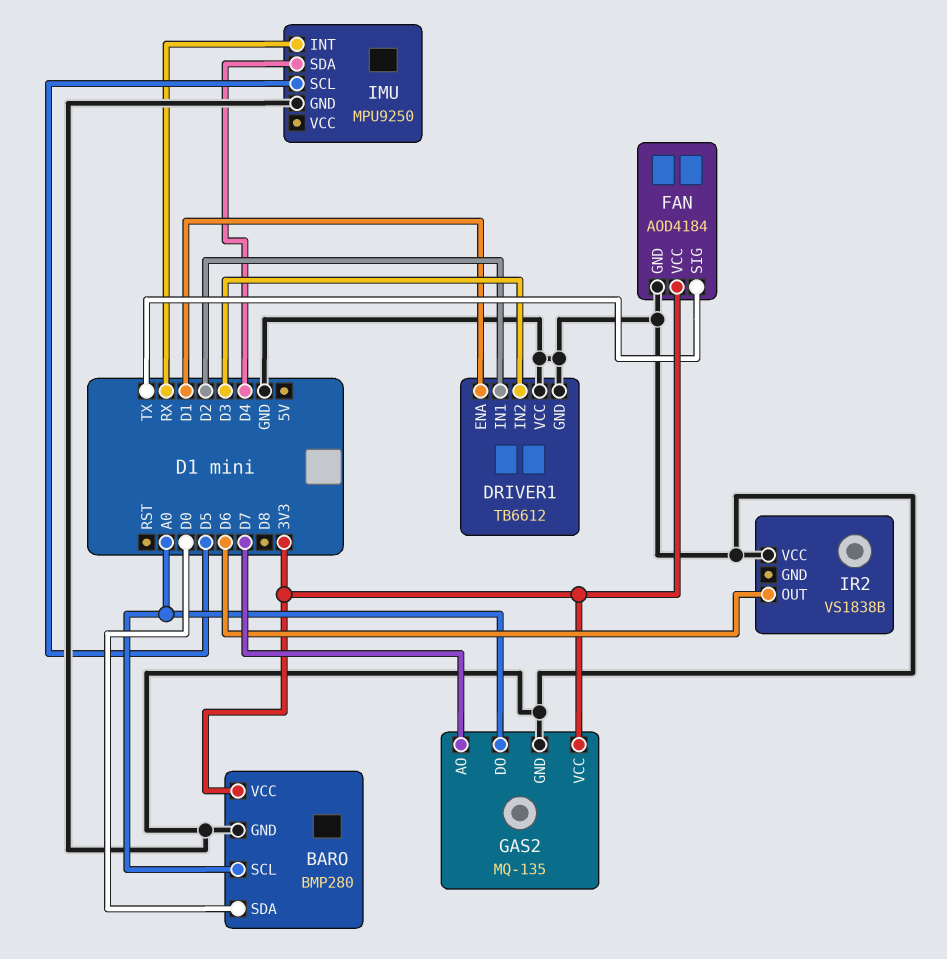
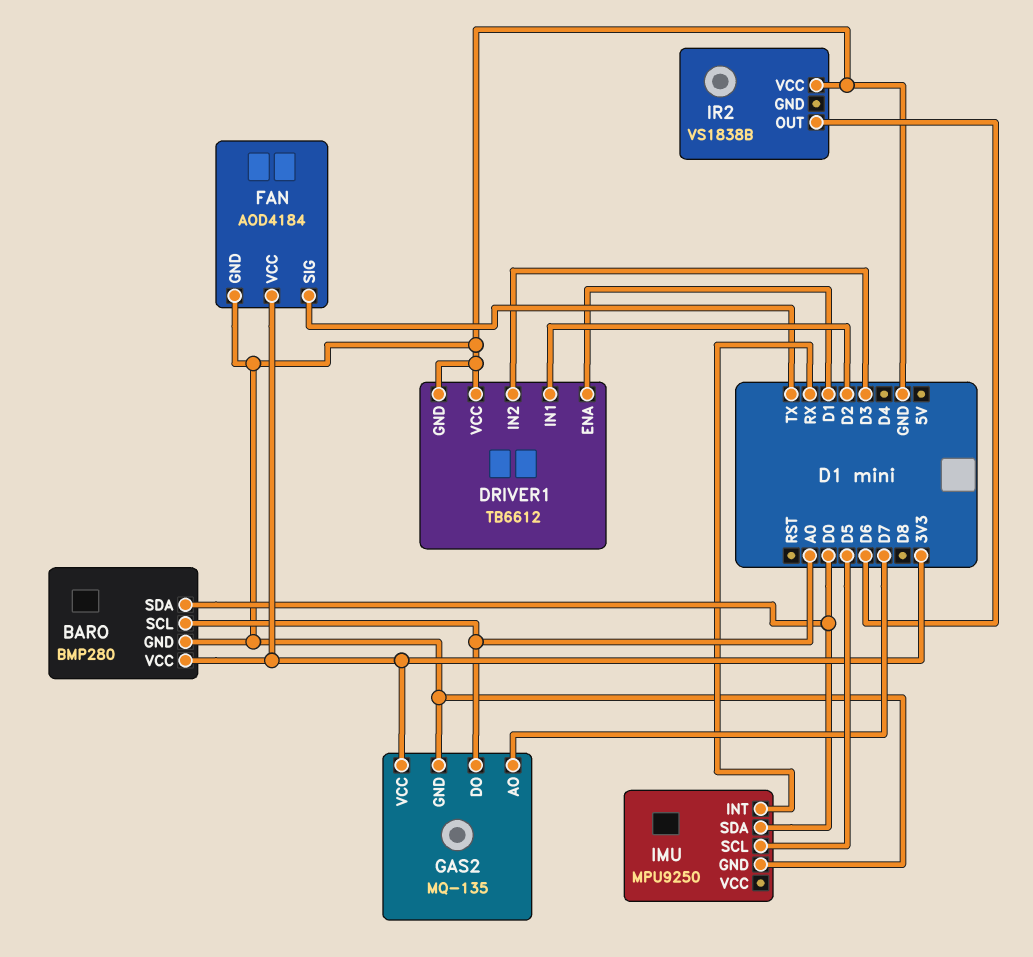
IMU pin SDA: D4 -> D0

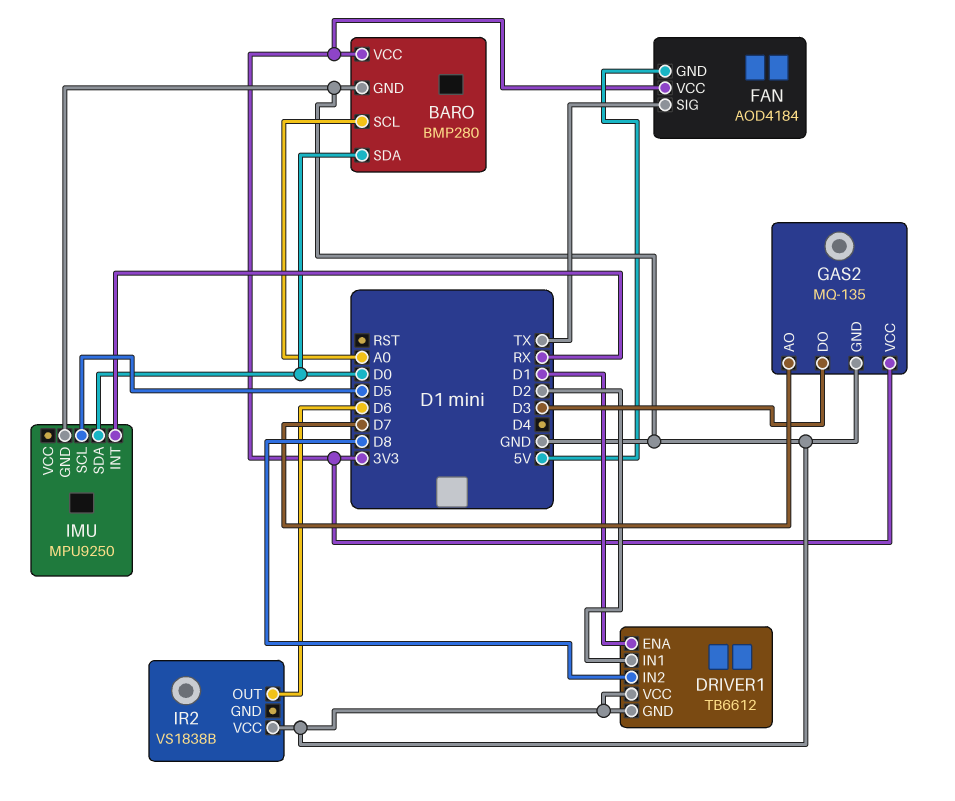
DRIVER1 pin IN2: D3 -> D8
FAN pin GND: GND -> 5V
GAS2 pin DO: A0 -> D3

